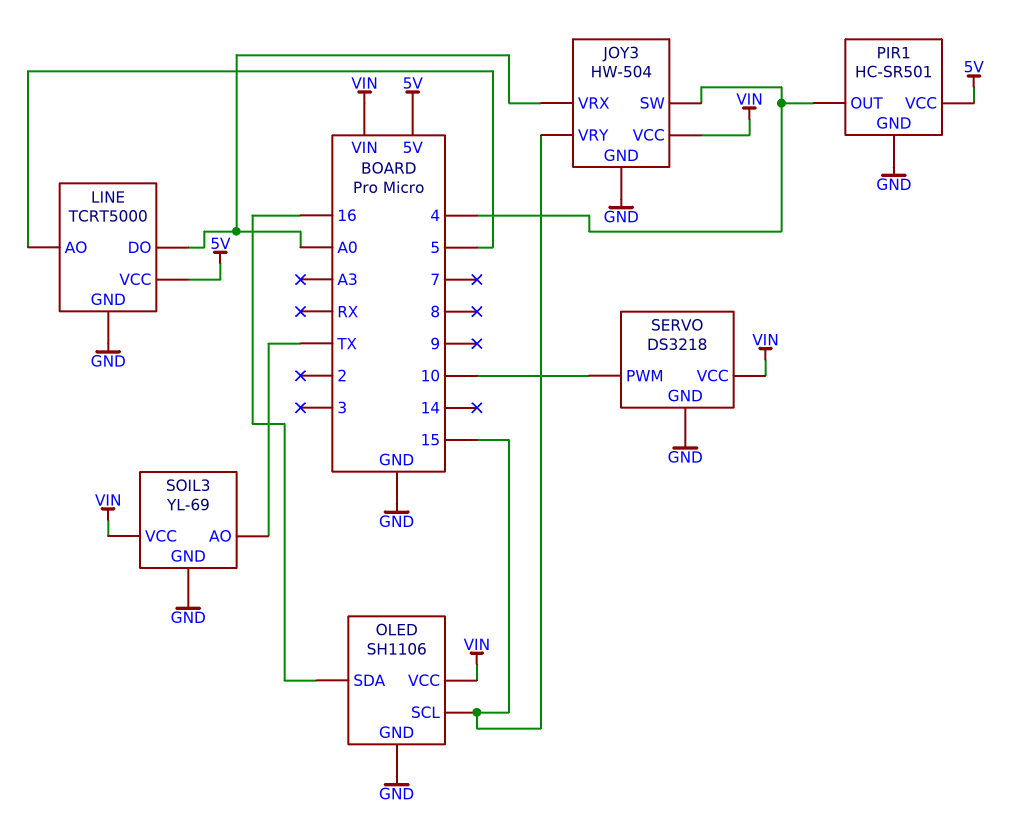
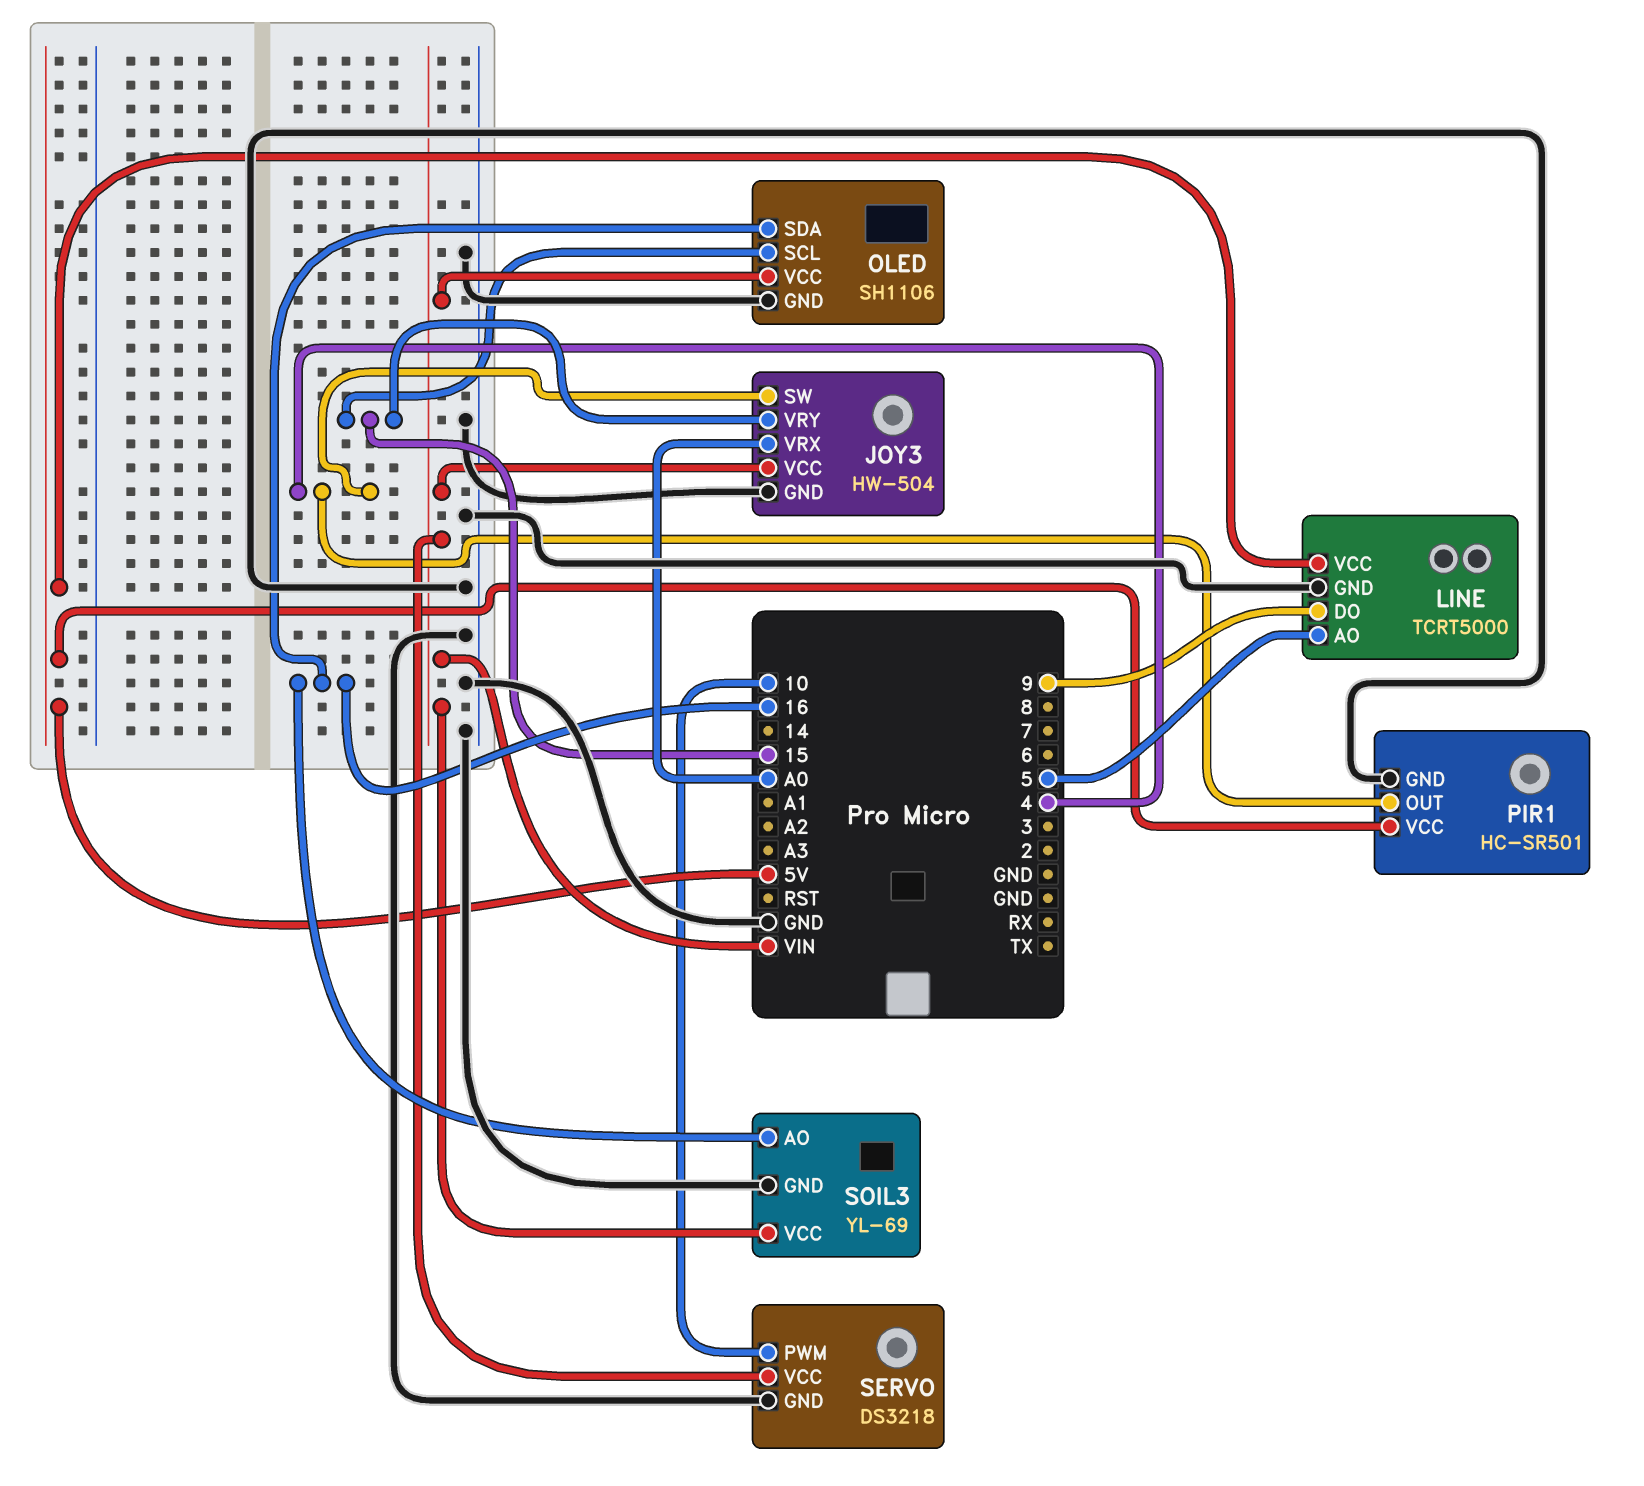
LINE pin DO: A0 -> 9
SOIL3 pin AO: TX -> 16

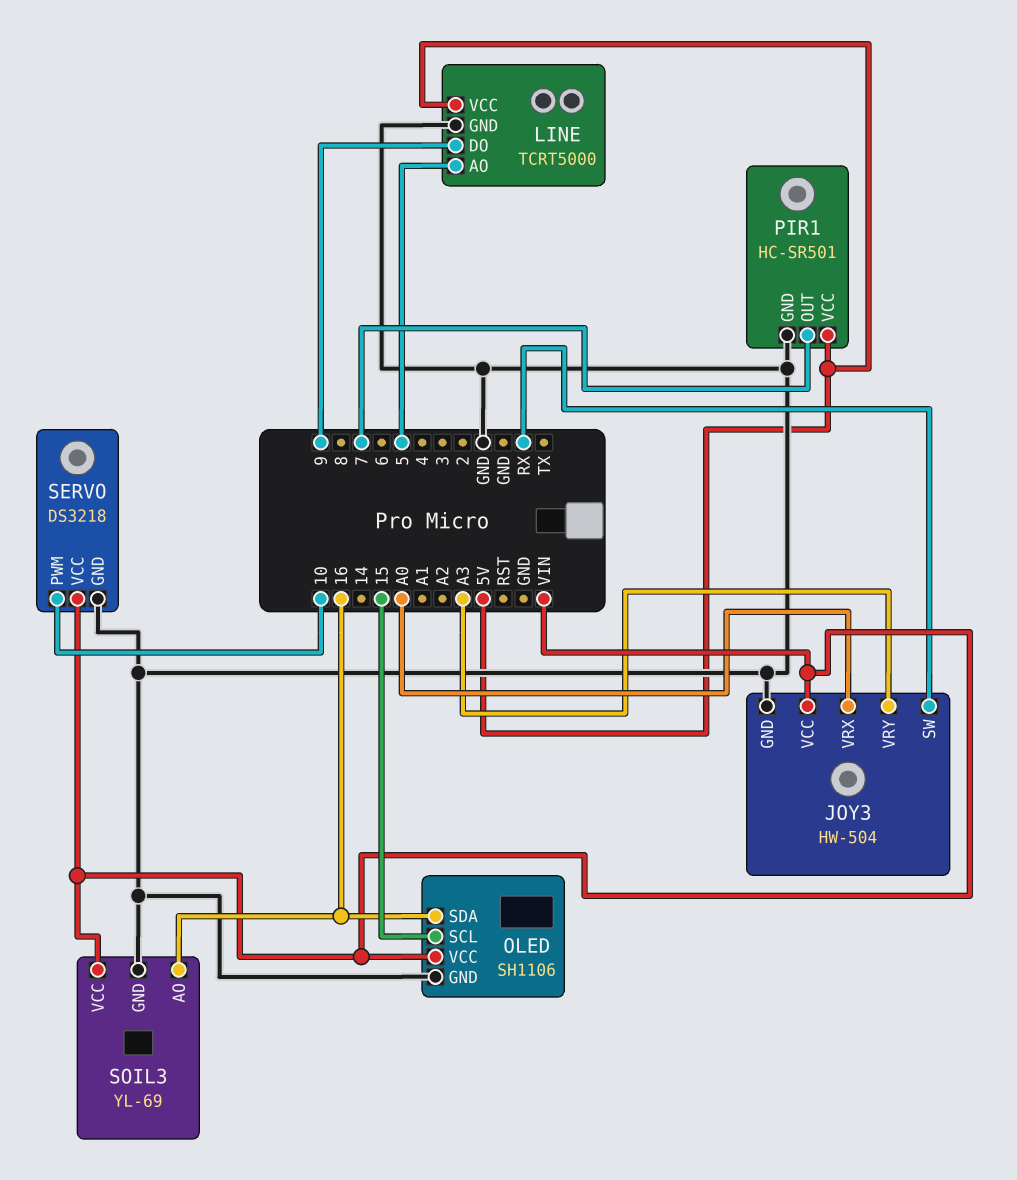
JOY3 pin SW: 4 -> RX
JOY3 pin VRY: 15 -> A3
PIR1 pin OUT: 4 -> 7

